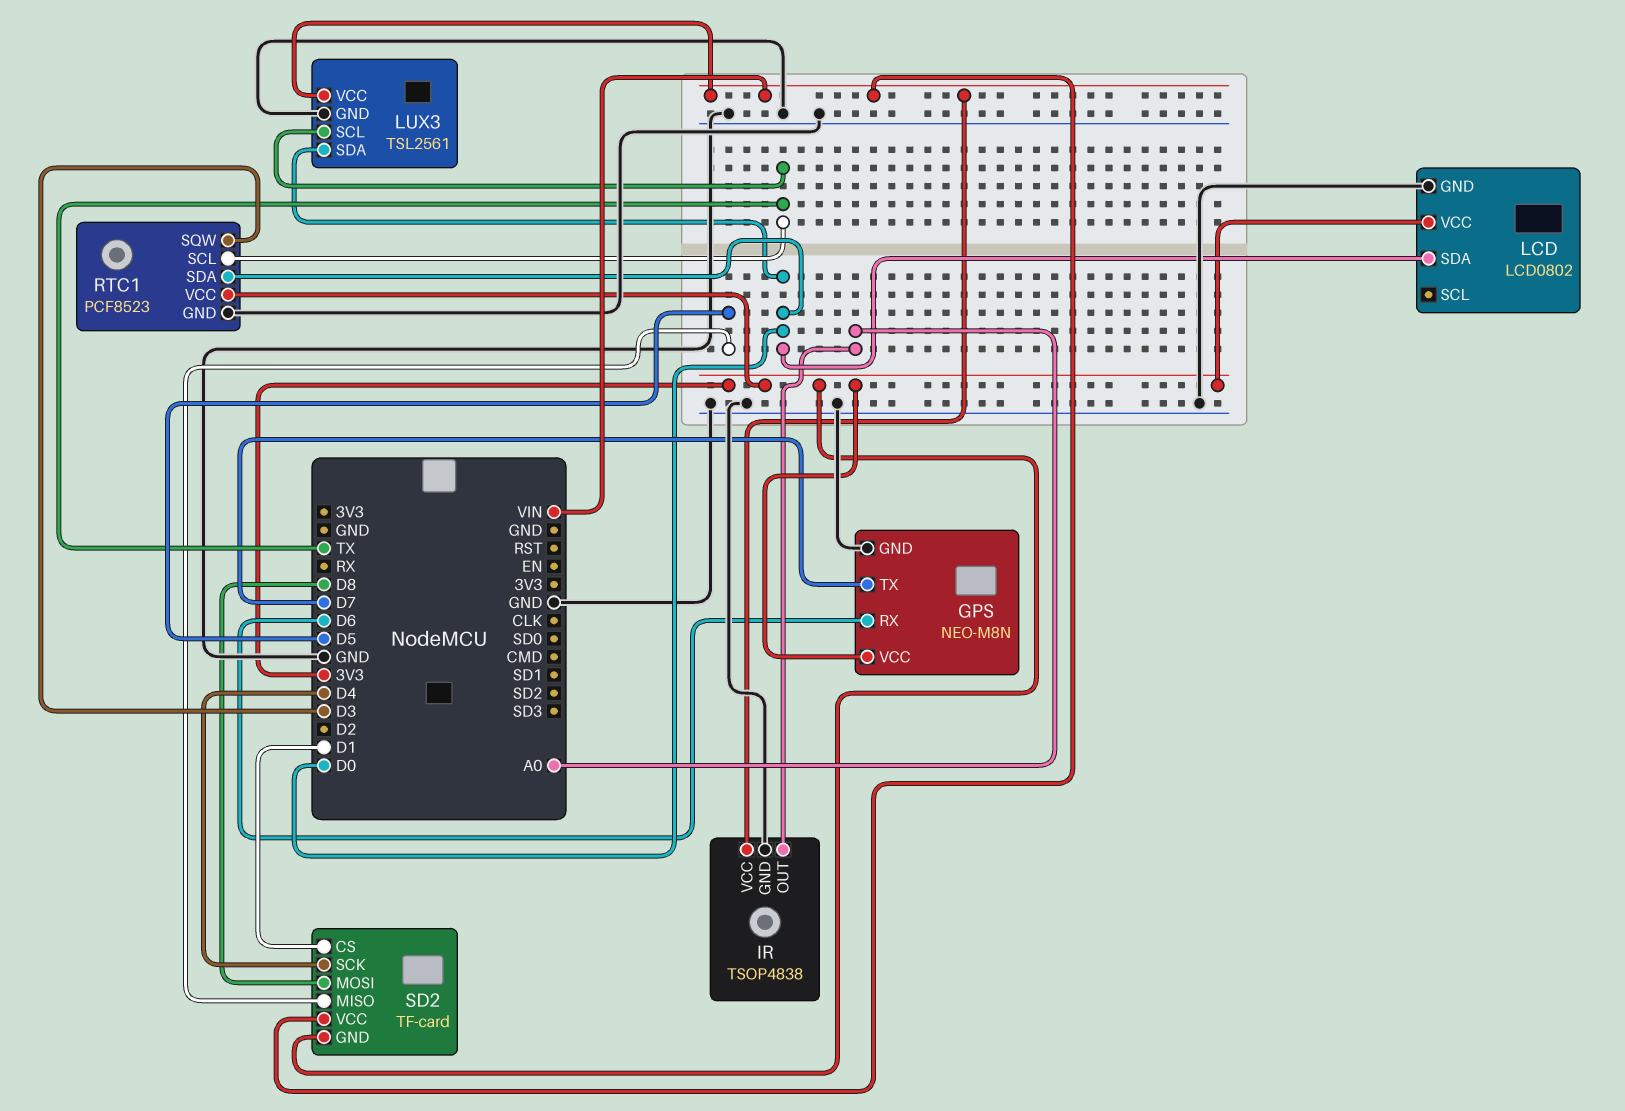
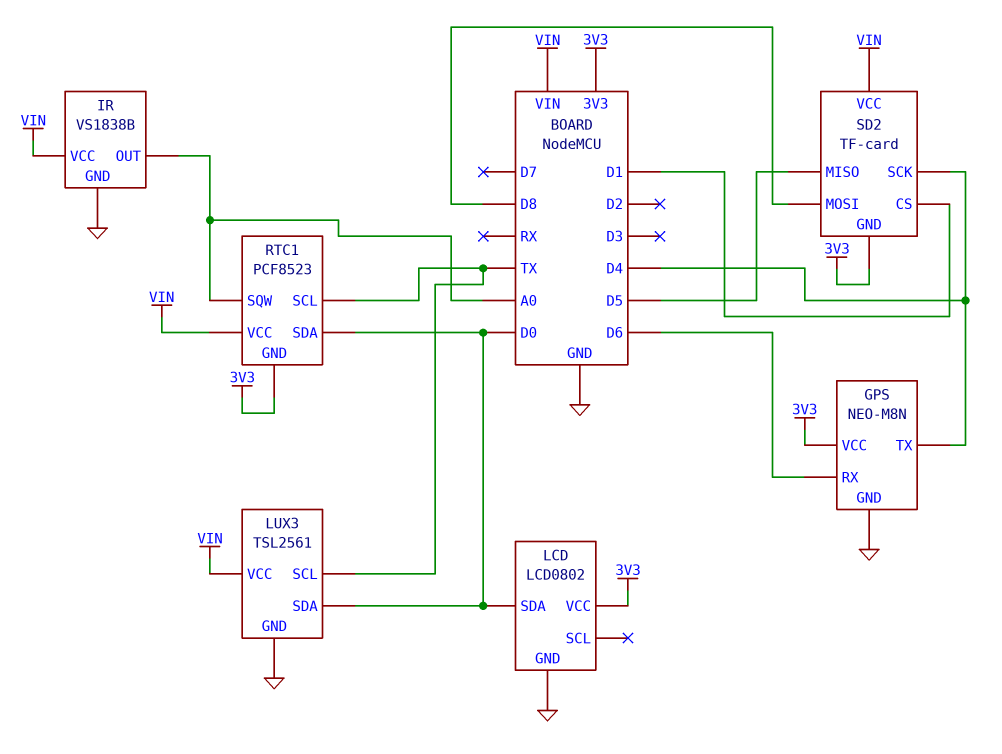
GPS pin TX: D7 -> D4
IR: TSOP4838 -> VS1838B
RTC1 pin GND: GND -> 3V3
RTC1 pin SQW: D3 -> A0
RTC1 pin VCC: 3V3 -> VIN

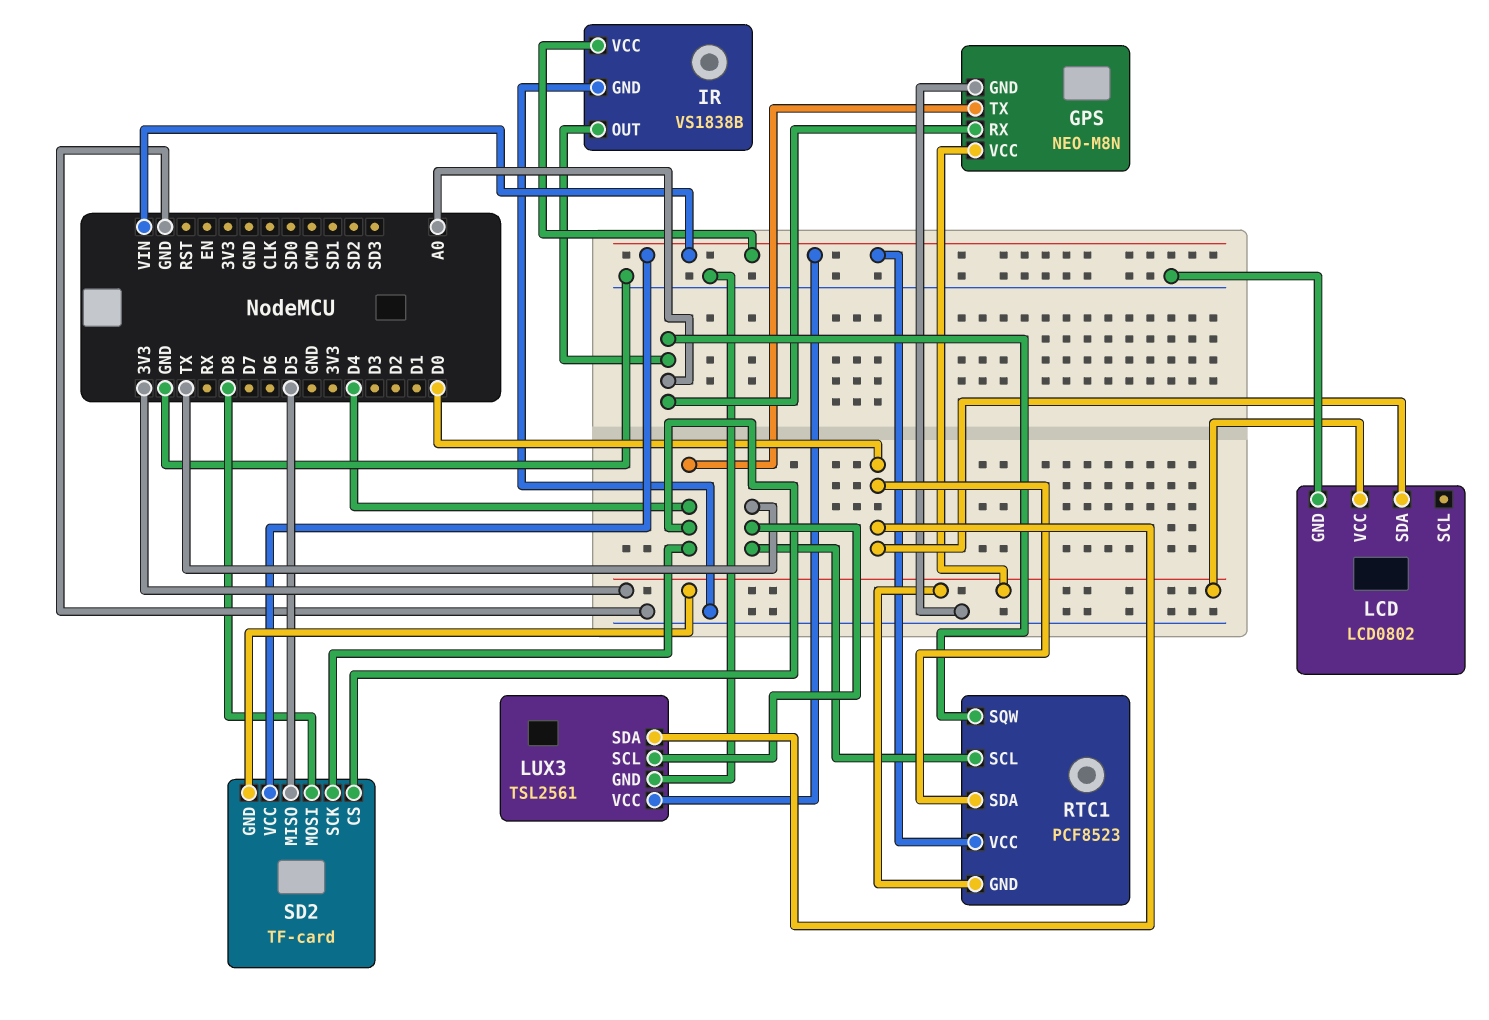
GPS pin RX: D6 -> A0
SD2 pin CS: D1 -> D4

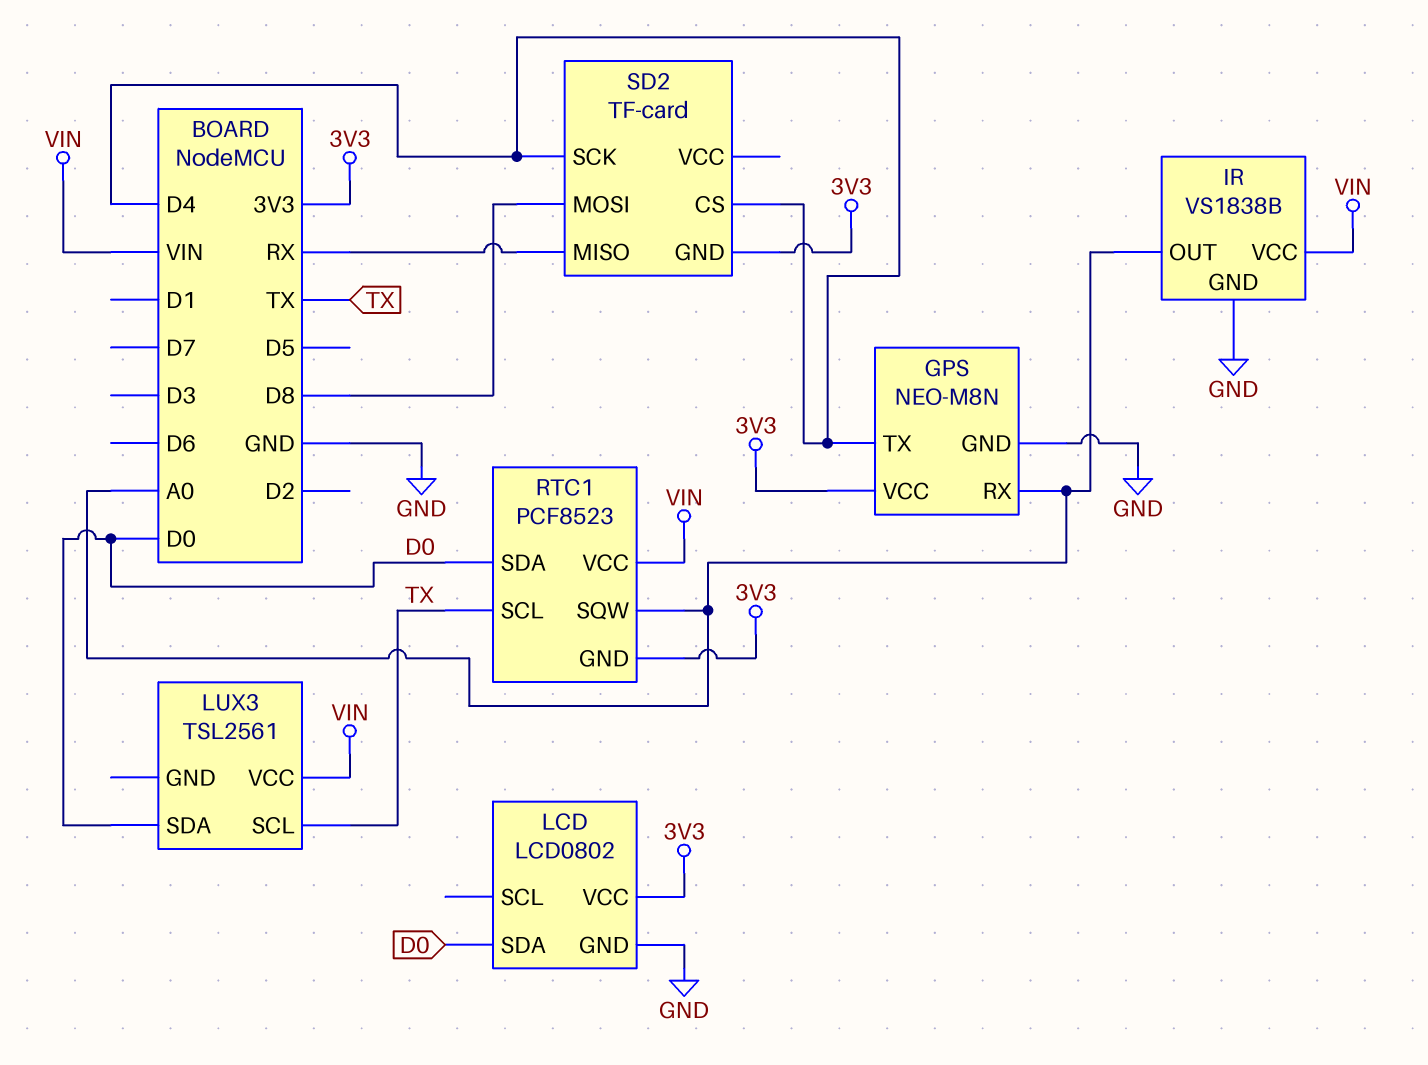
LUX3 pin GND: GND -> none
SD2 pin MISO: D5 -> RX
SD2 pin VCC: VIN -> none

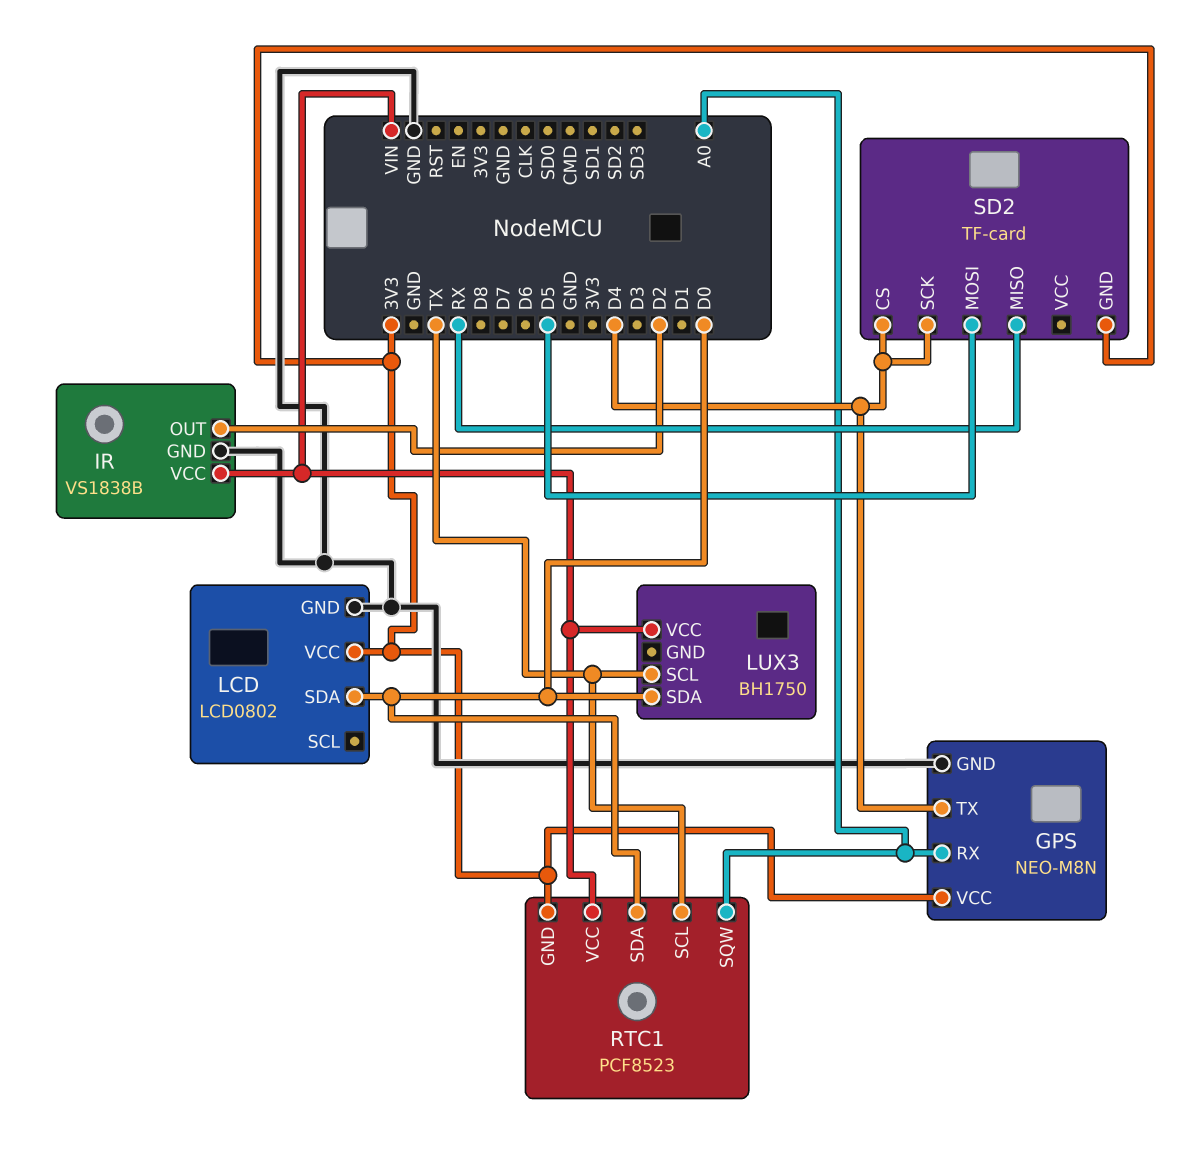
IR pin OUT: A0 -> D2
LUX3: TSL2561 -> BH1750
SD2 pin MOSI: D8 -> D5

